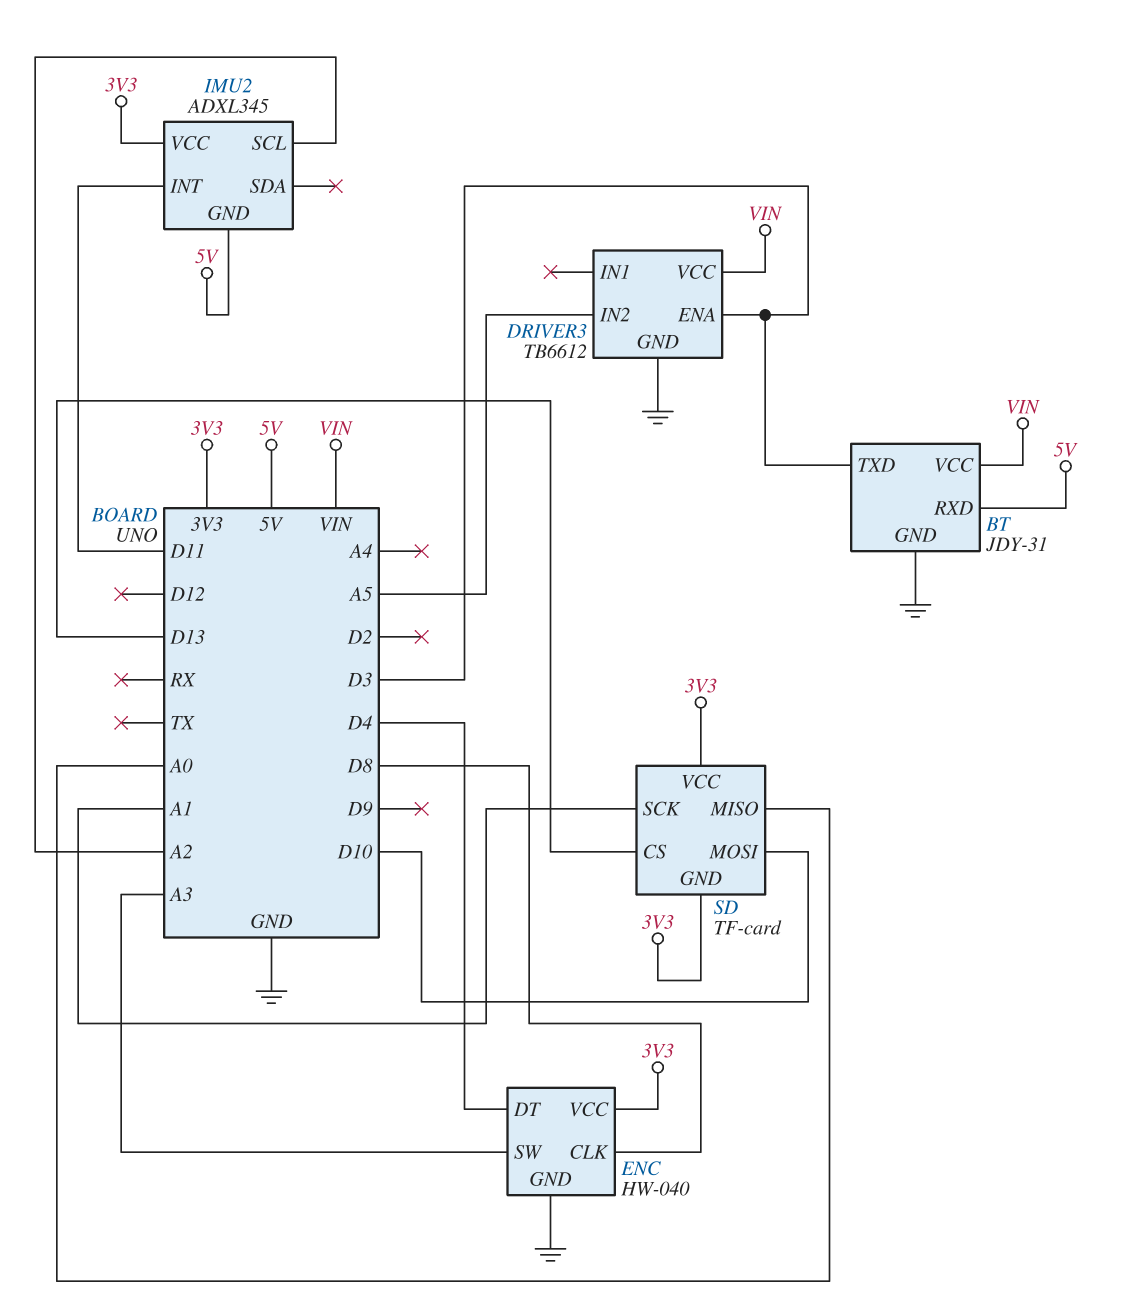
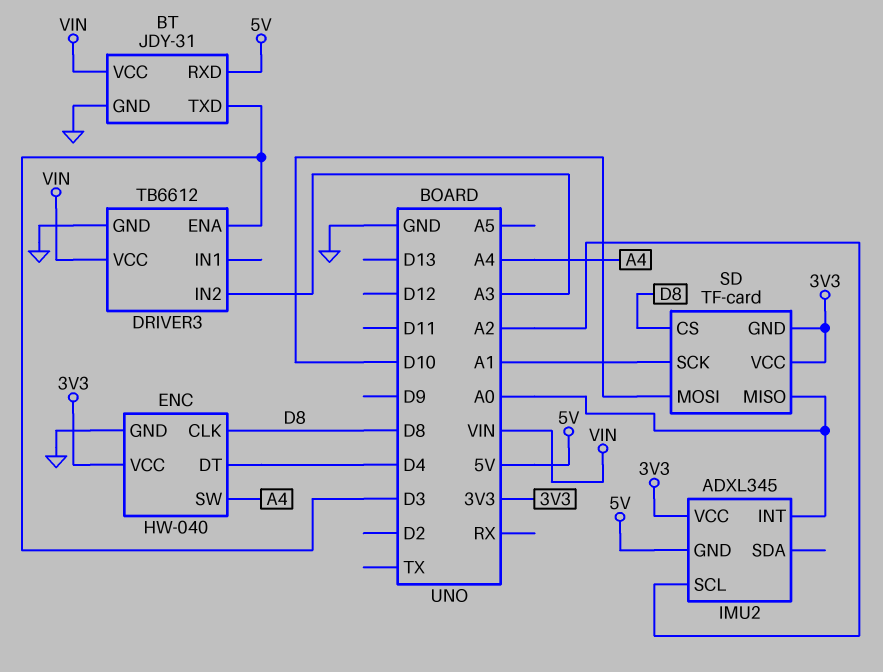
DRIVER3 pin IN2: A5 -> A3
ENC pin SW: A3 -> A4
IMU2 pin INT: D11 -> A0
SD pin CS: D13 -> D8

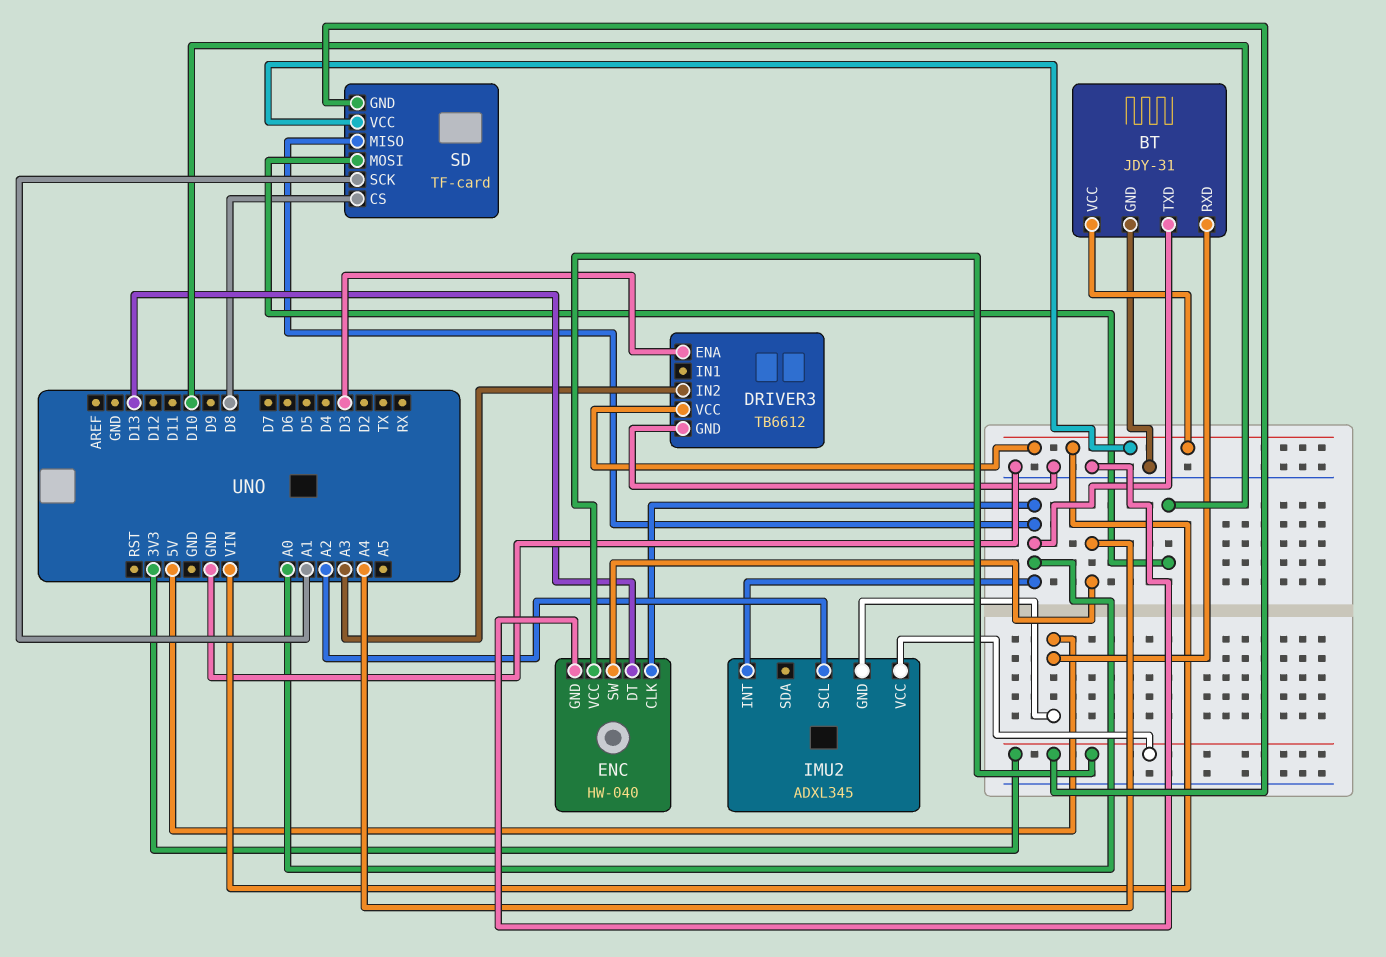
BT pin TXD: D3 -> A0
ENC pin CLK: D8 -> A0
ENC pin DT: D4 -> D13
SD pin VCC: 3V3 -> VIN

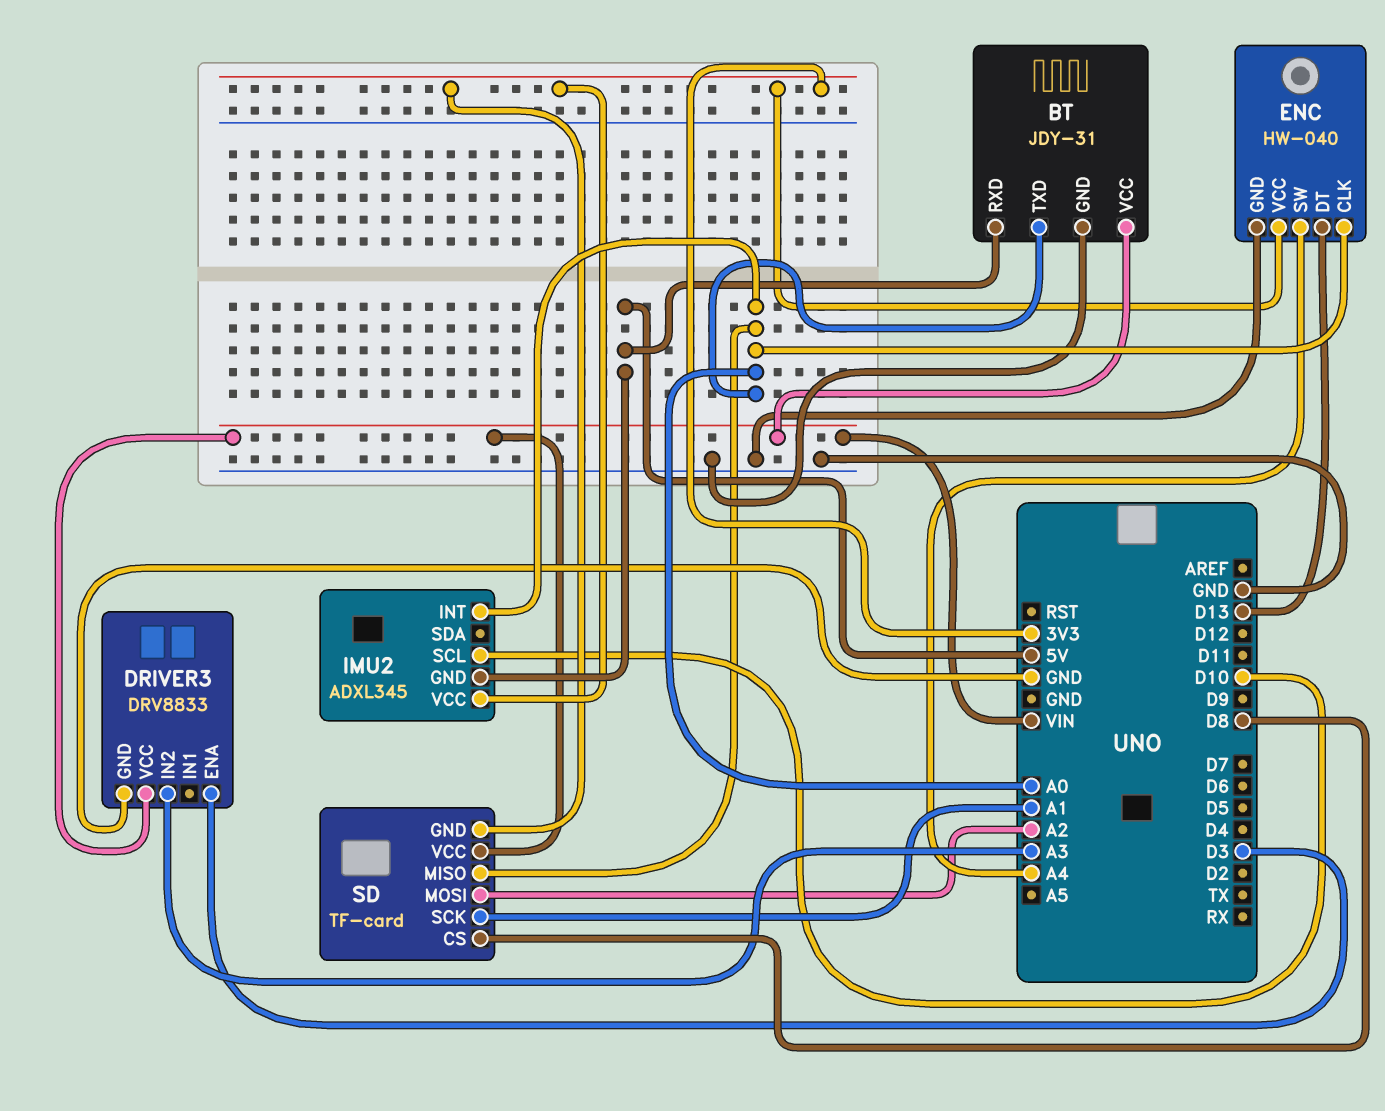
DRIVER3: TB6612 -> DRV8833
IMU2 pin SCL: A2 -> D10
SD pin MOSI: D10 -> A2

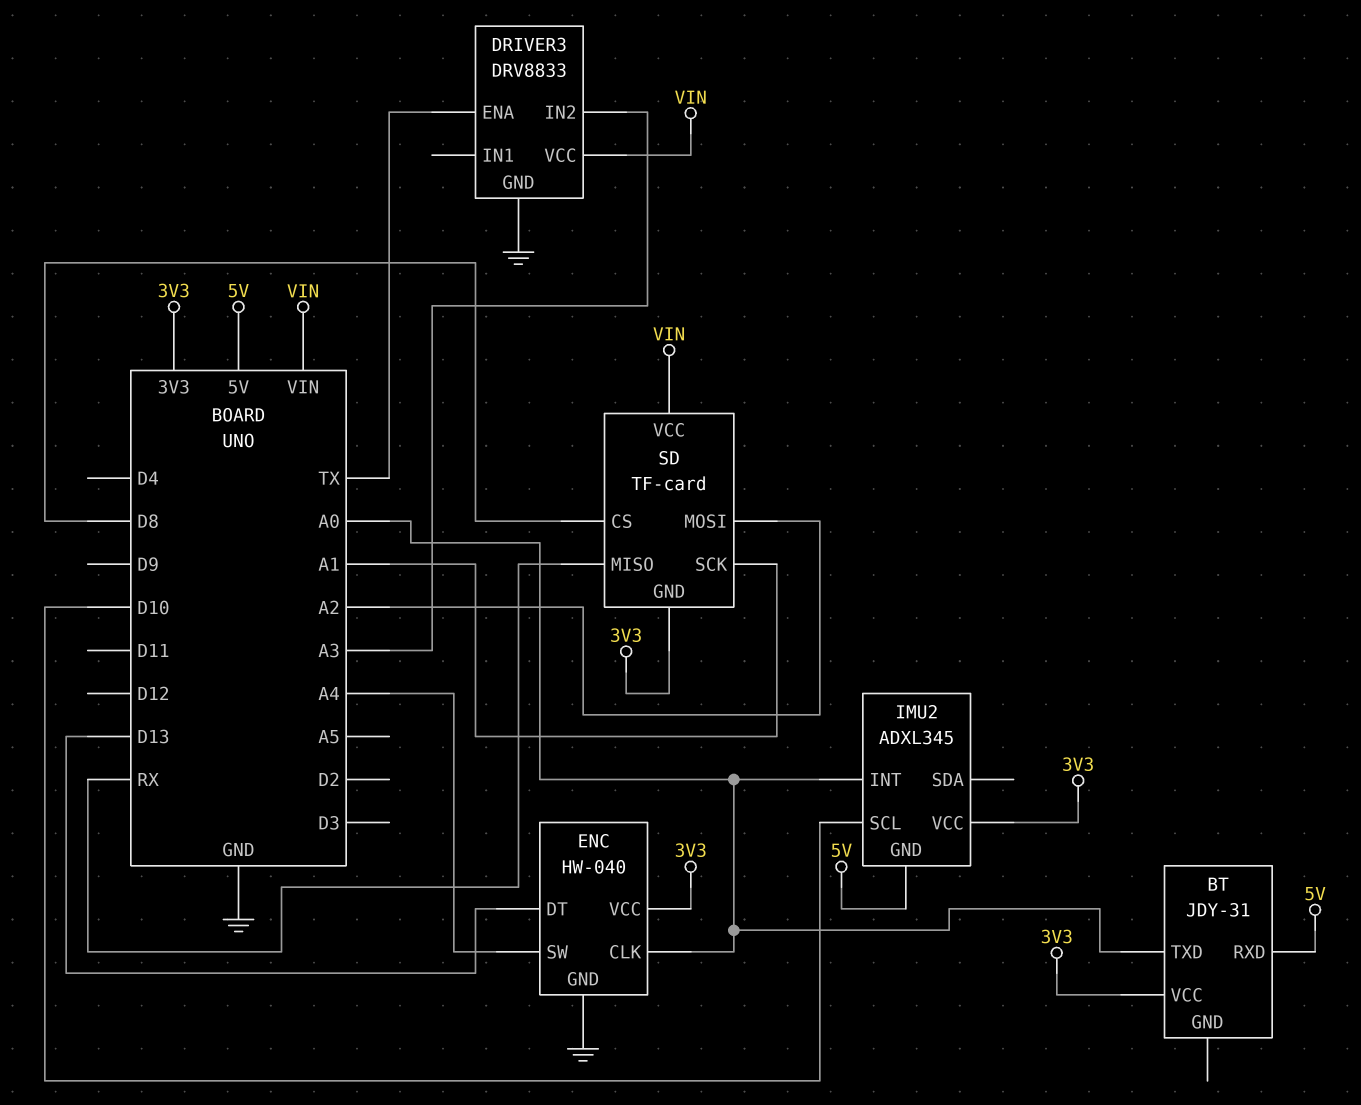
BT pin GND: GND -> none
BT pin VCC: VIN -> 3V3
DRIVER3 pin ENA: D3 -> TX
SD pin MISO: A0 -> RX

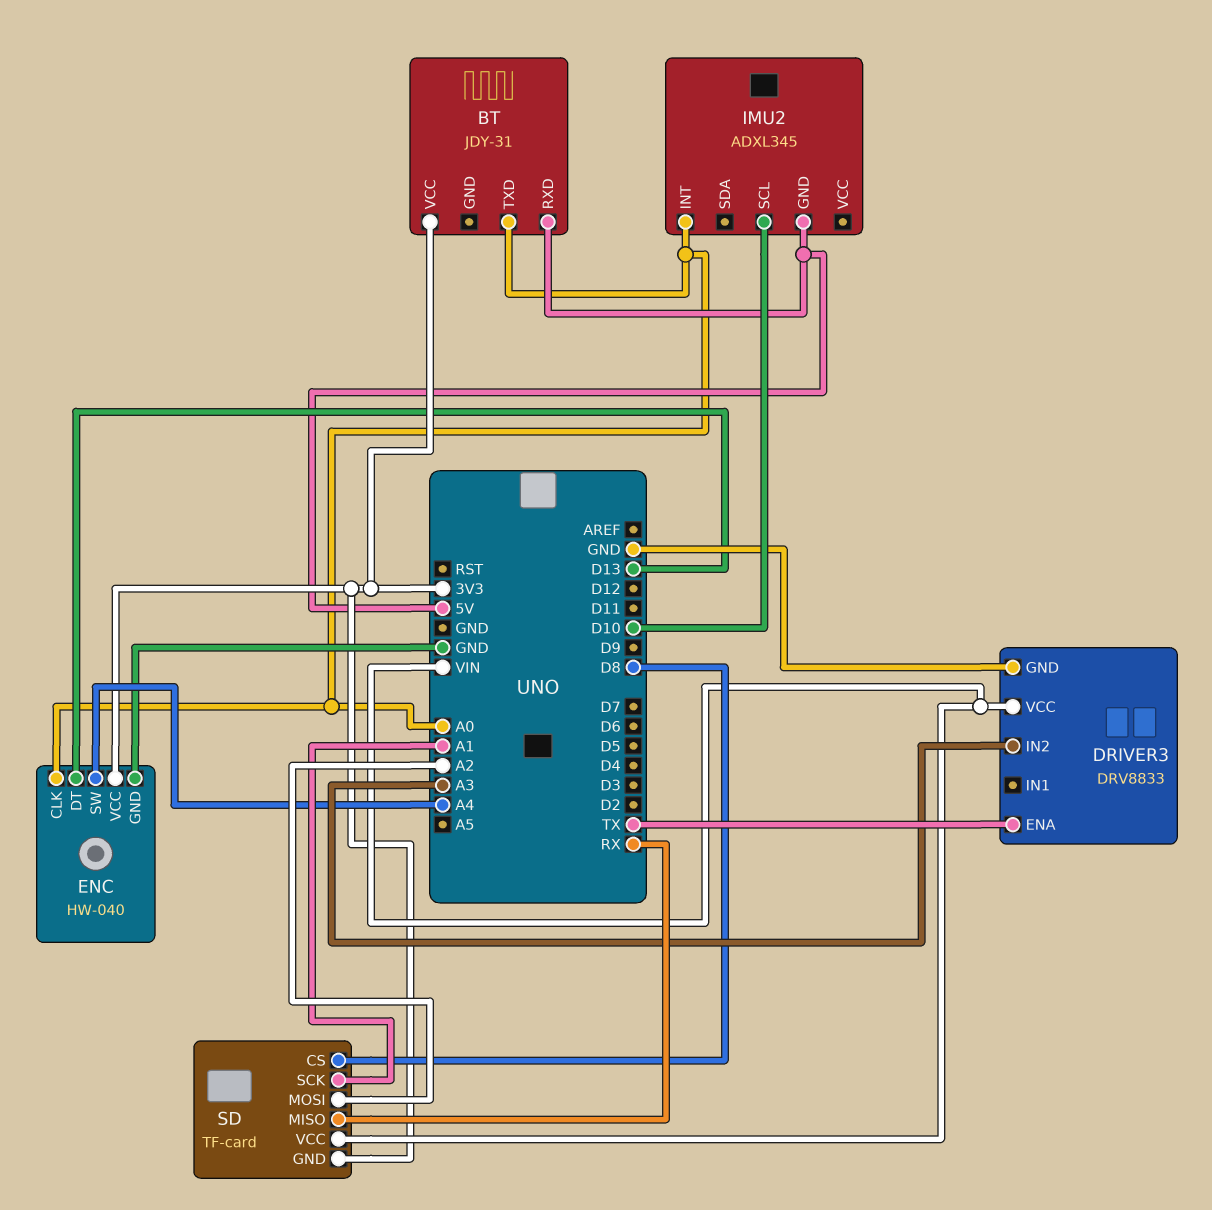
IMU2 pin VCC: 3V3 -> none

